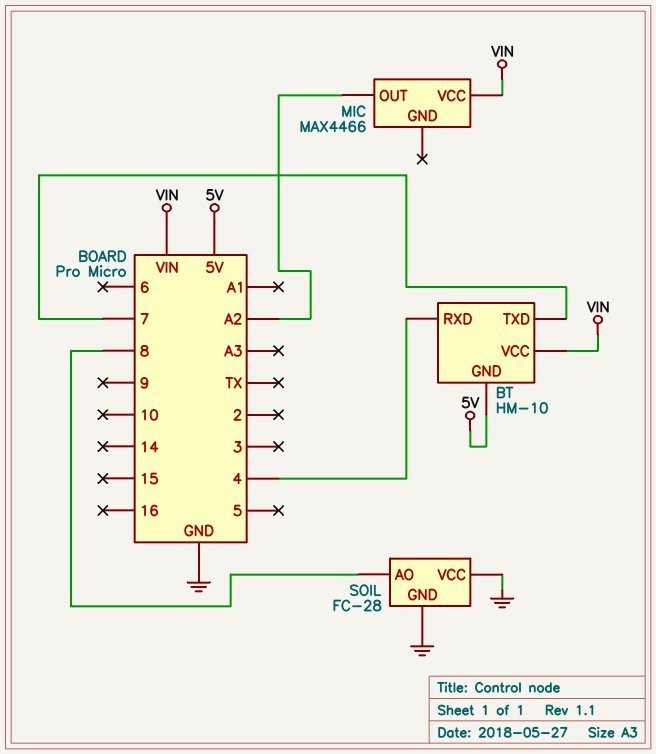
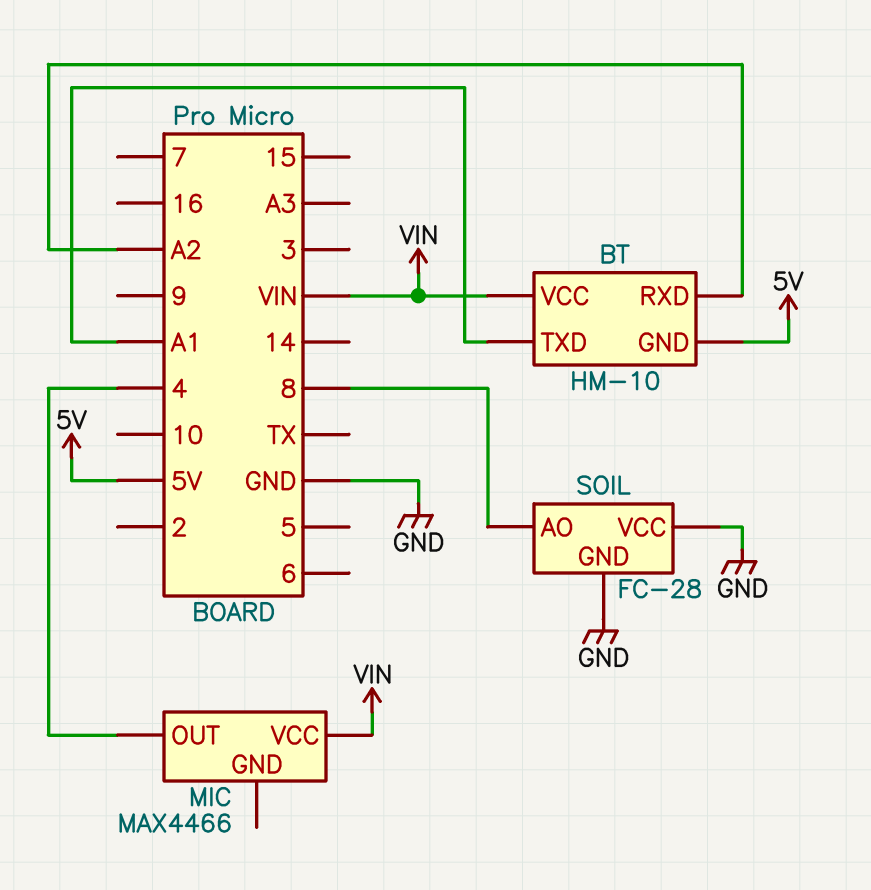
BT pin RXD: 4 -> A2
BT pin TXD: 7 -> A1
MIC pin OUT: A2 -> 4

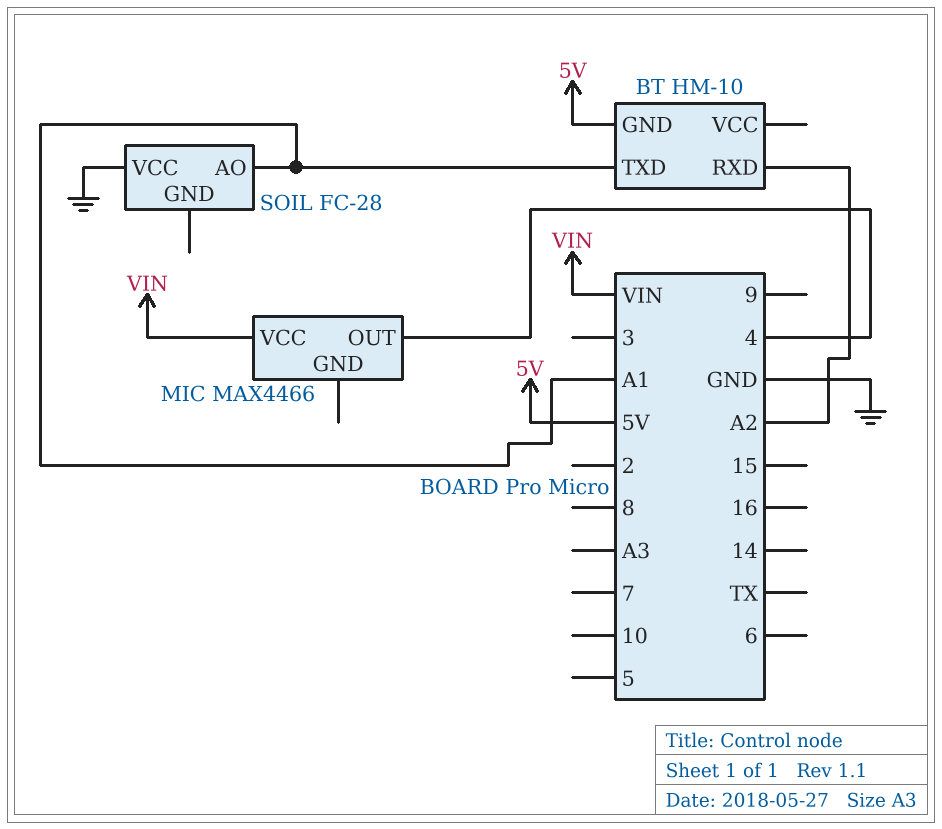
BT pin VCC: VIN -> none
SOIL pin AO: 8 -> A1
SOIL pin GND: GND -> none

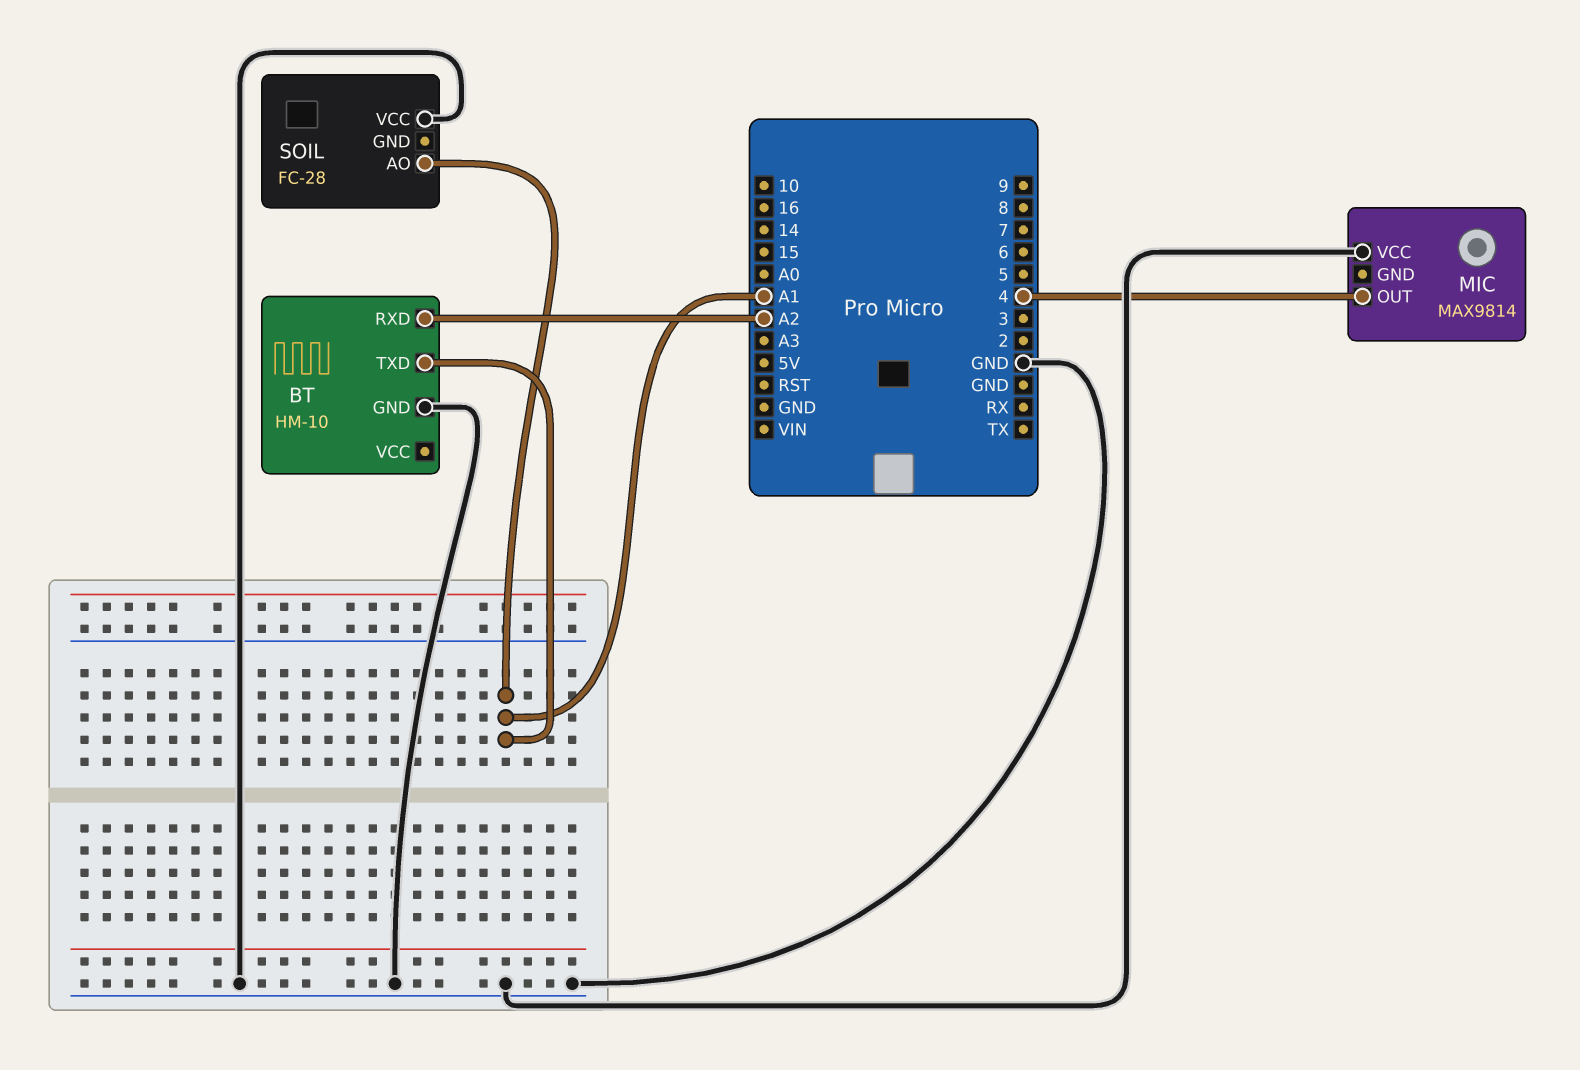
BT pin GND: 5V -> GND
MIC: MAX4466 -> MAX9814
MIC pin VCC: VIN -> GND

